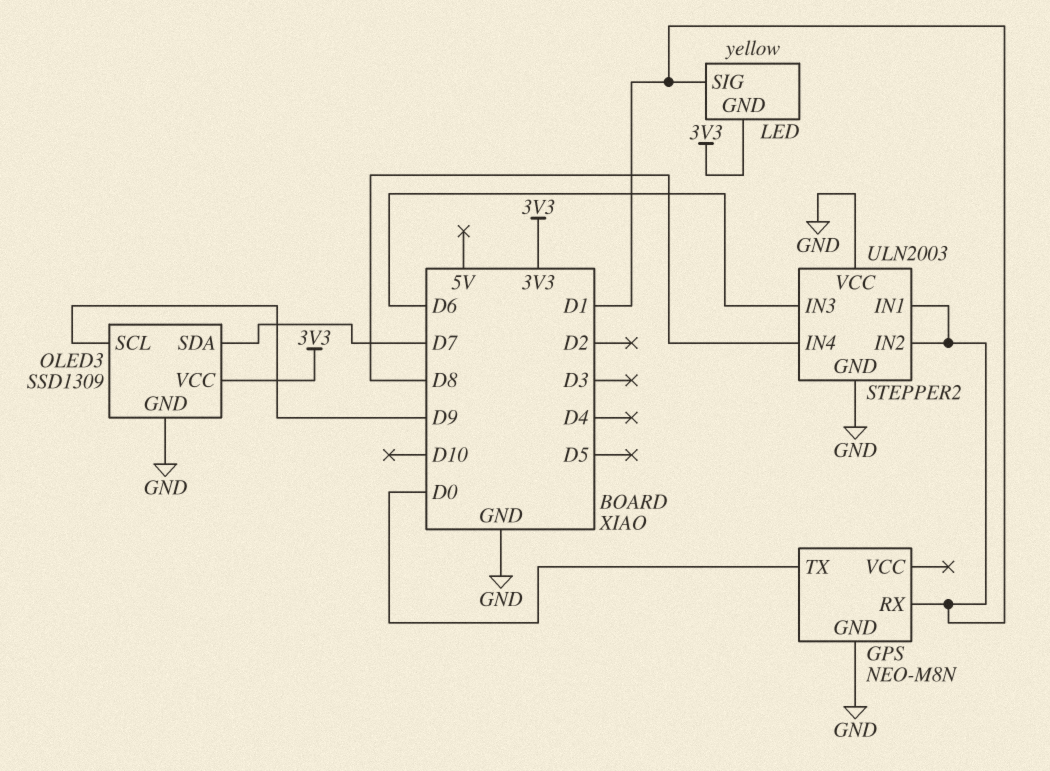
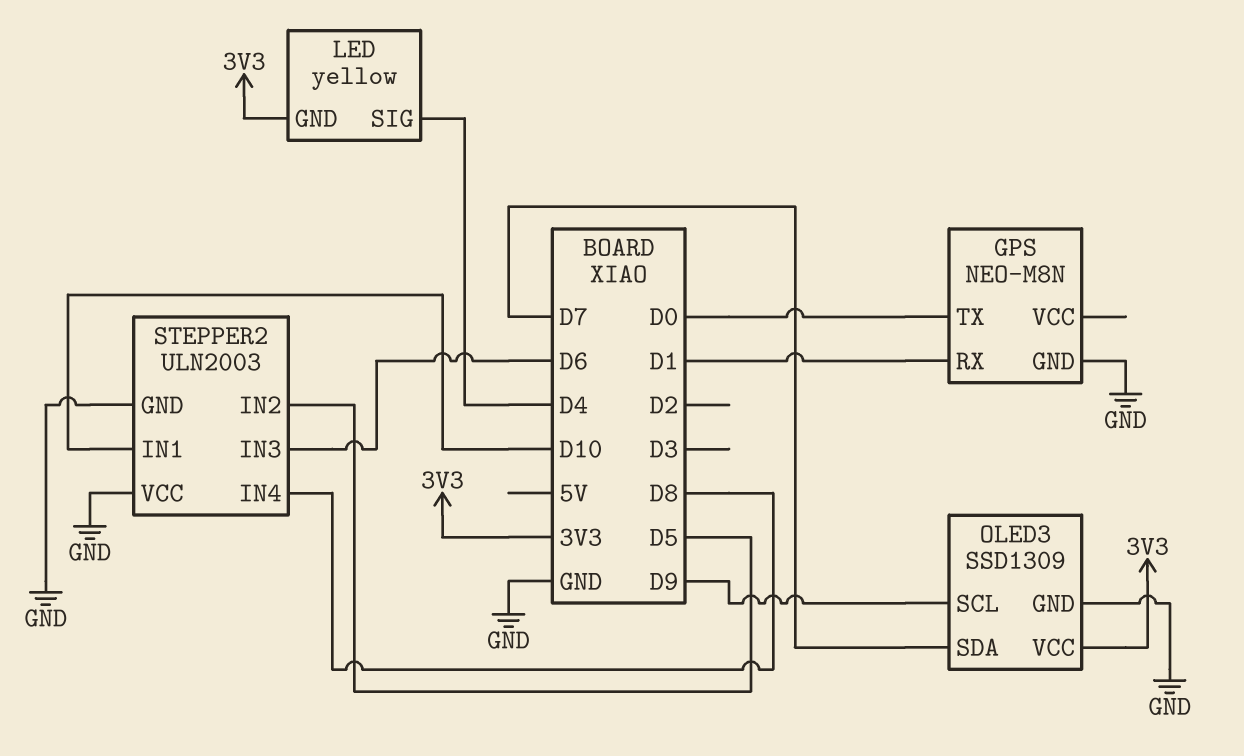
LED pin SIG: D1 -> D4
STEPPER2 pin IN1: D1 -> D10
STEPPER2 pin IN2: D1 -> D5

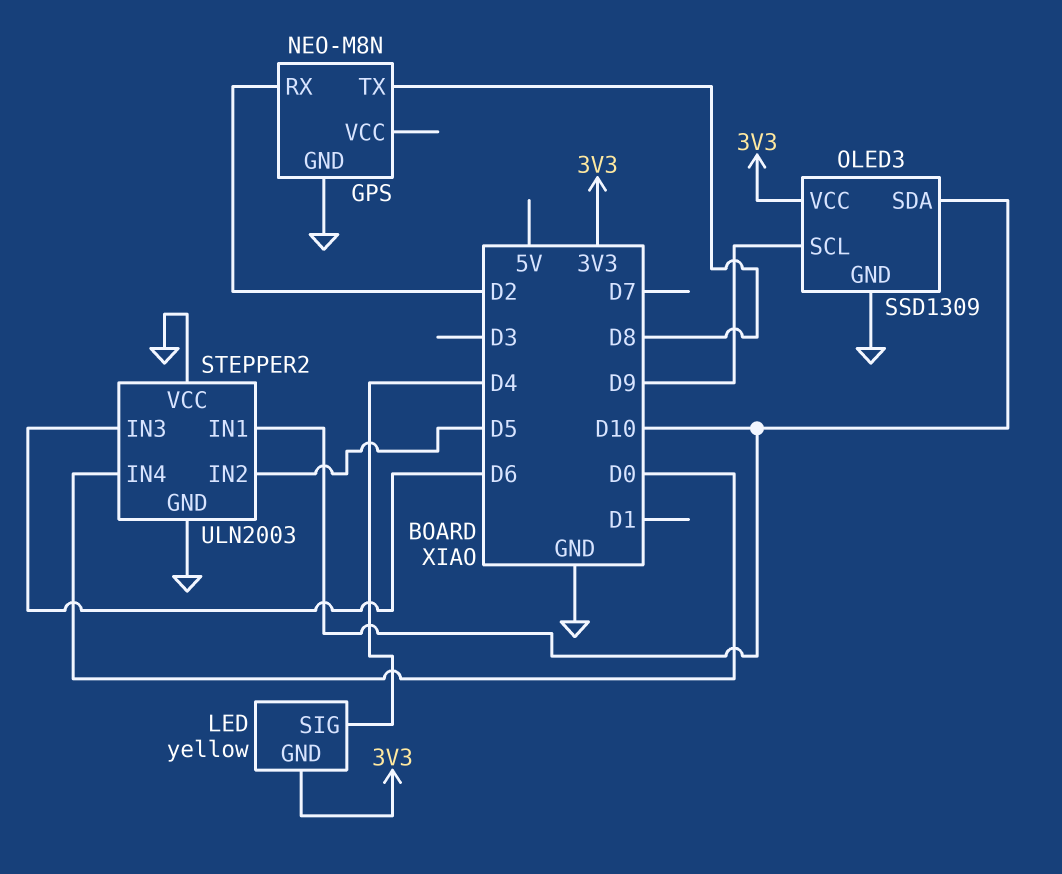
GPS pin RX: D1 -> D2
GPS pin TX: D0 -> D8
OLED3 pin SDA: D7 -> D10
STEPPER2 pin IN4: D8 -> D0

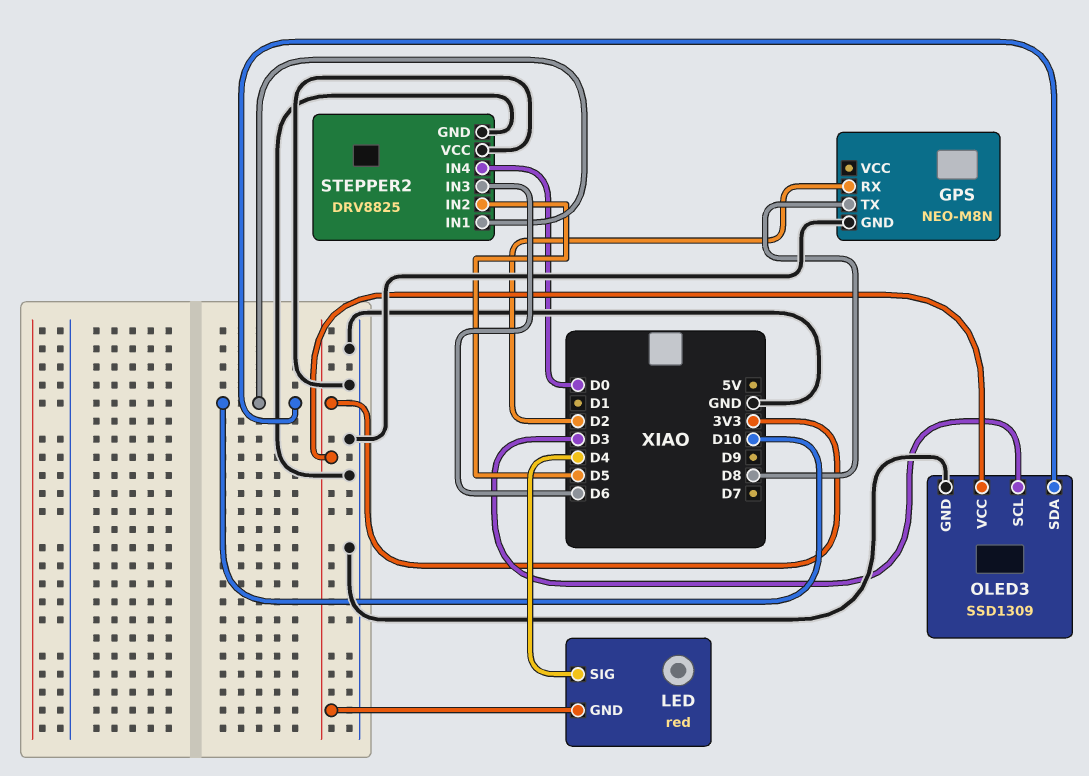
LED: yellow -> red
OLED3 pin SCL: D9 -> D3
STEPPER2: ULN2003 -> DRV8825

